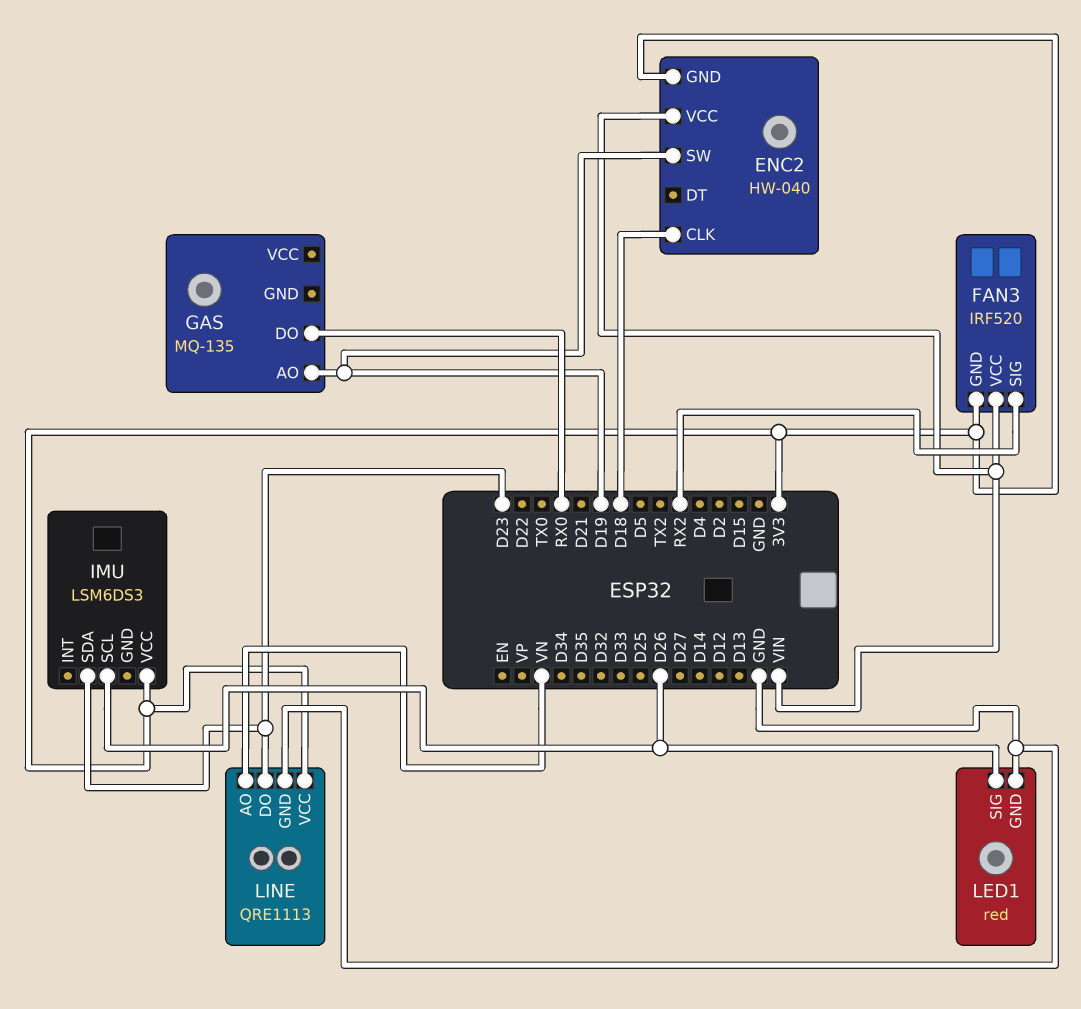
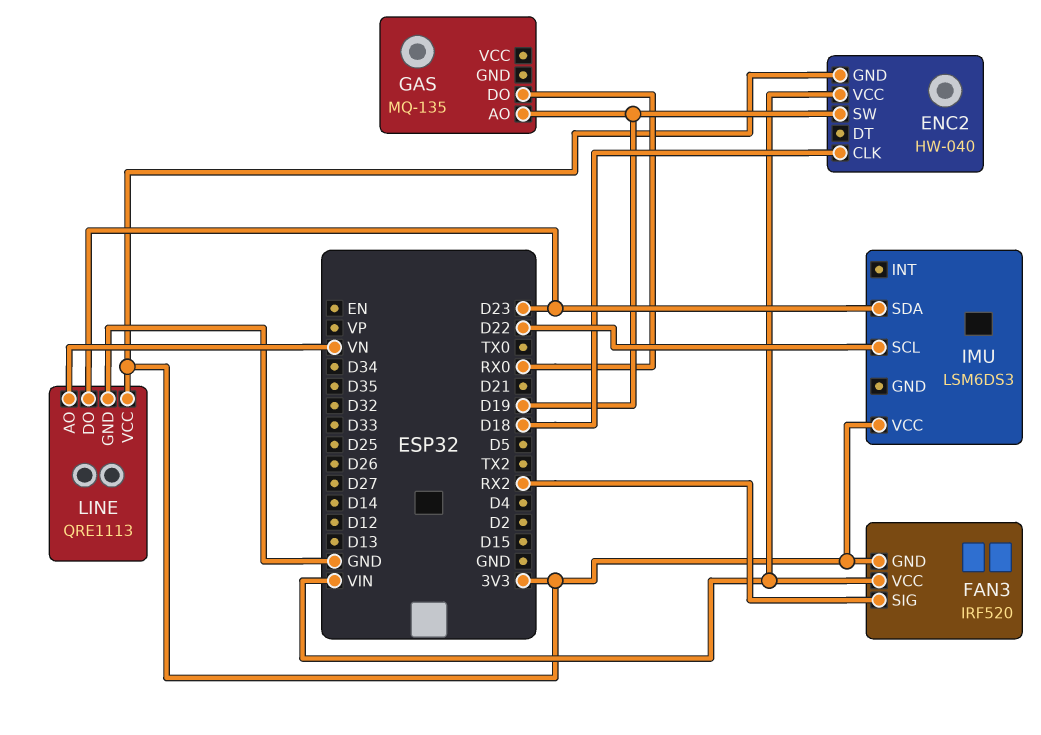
IMU pin SCL: D26 -> D22
LED1: red -> none
LED1 pin GND: GND -> none
LED1 pin SIG: D26 -> none

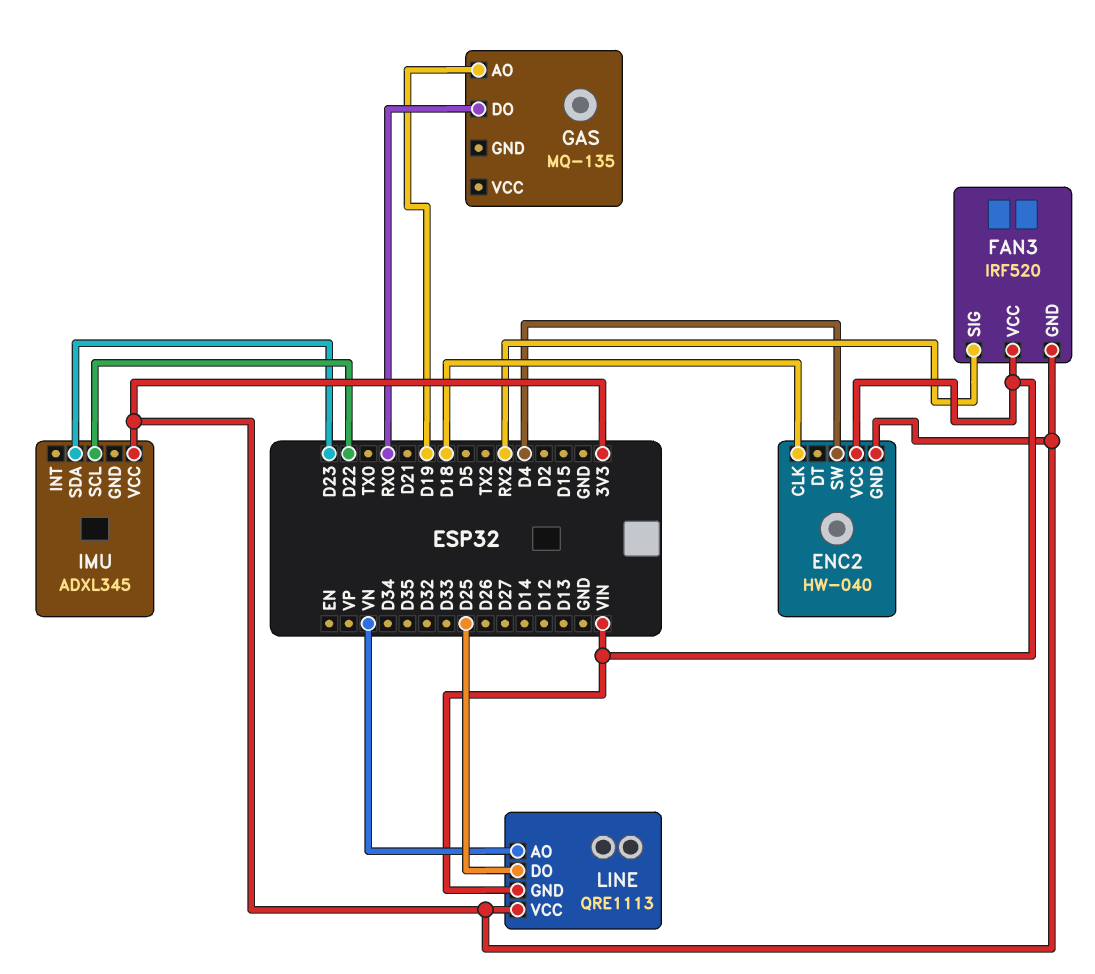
ENC2 pin SW: D19 -> D4
IMU: LSM6DS3 -> ADXL345
LINE pin DO: D23 -> D25
LINE pin GND: GND -> VIN

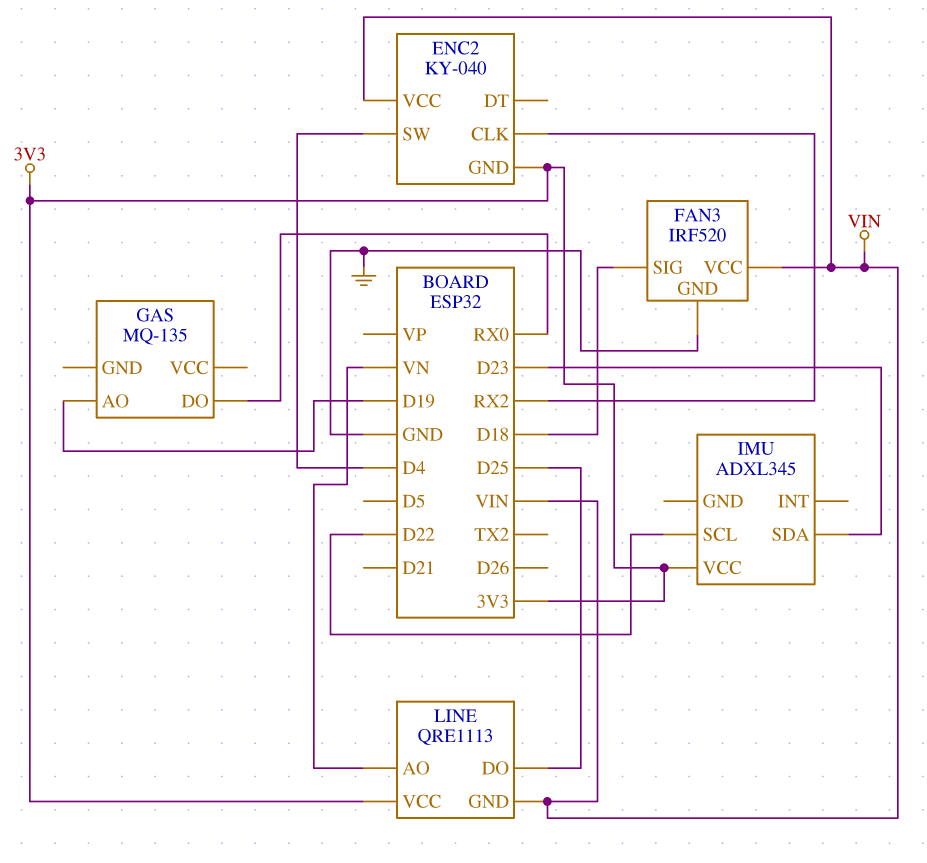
ENC2: HW-040 -> KY-040
ENC2 pin CLK: D18 -> RX2
FAN3 pin GND: 3V3 -> GND
FAN3 pin SIG: RX2 -> D18

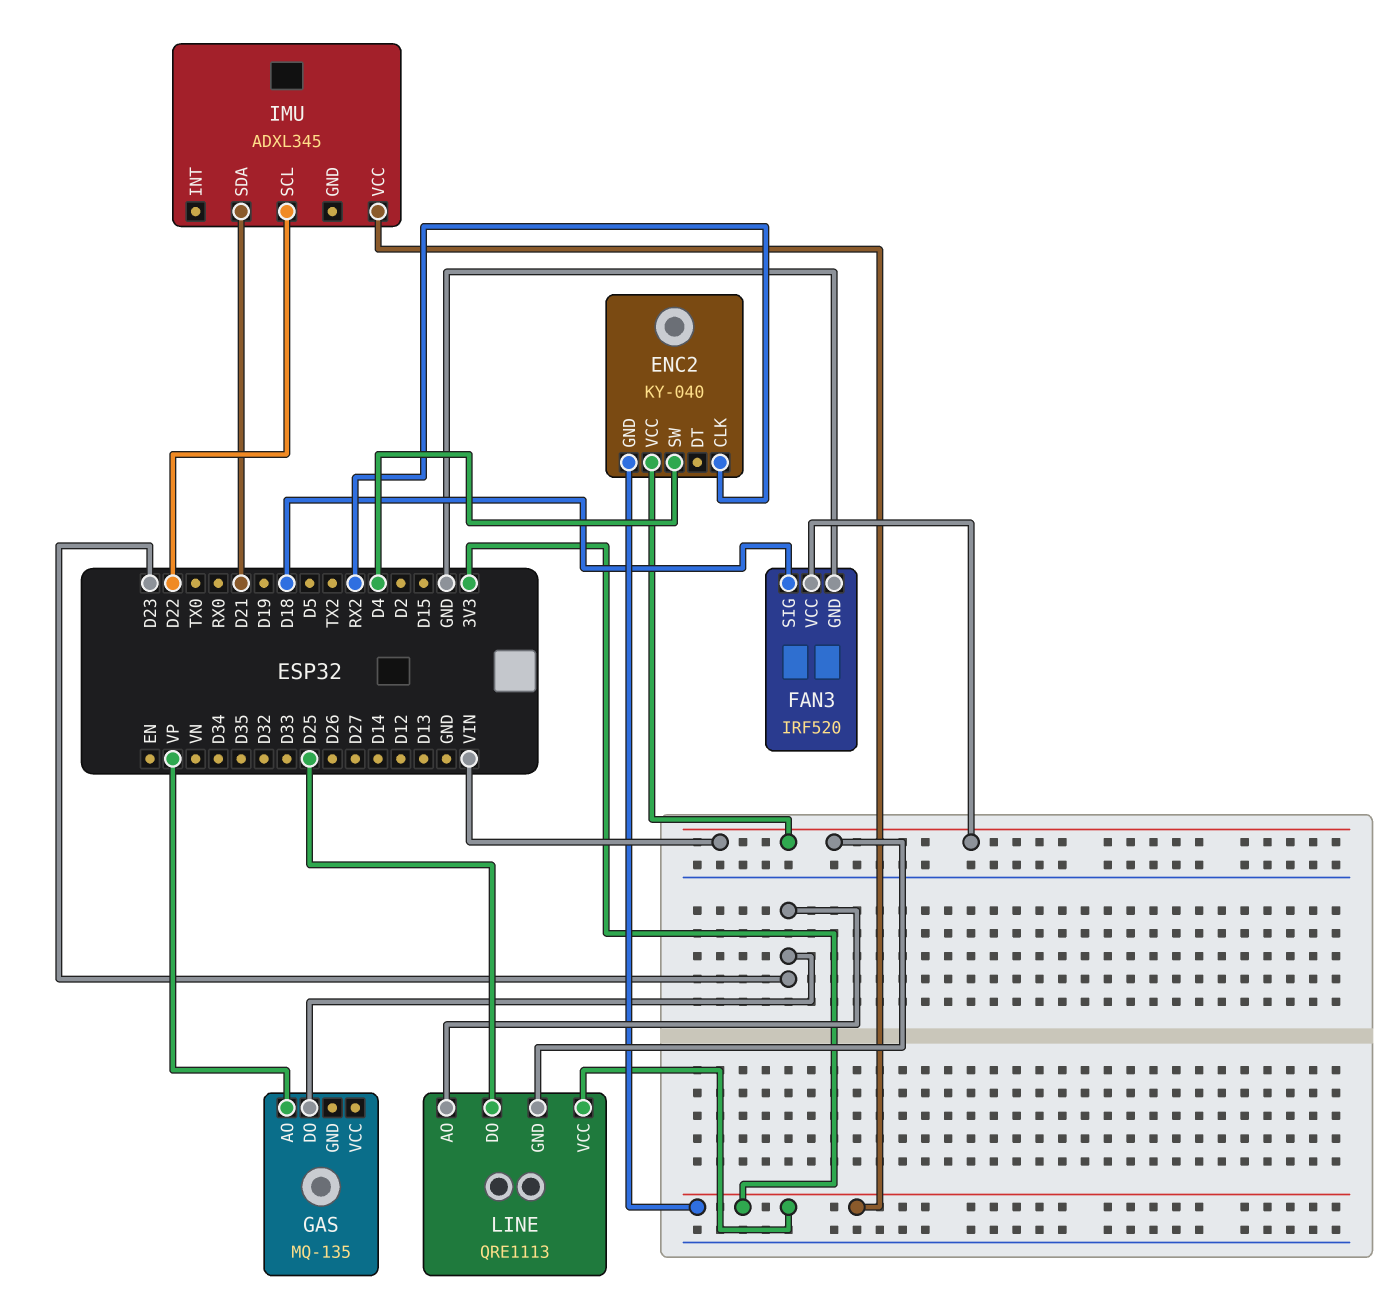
GAS pin AO: D19 -> VP
GAS pin DO: RX0 -> D23
IMU pin SDA: D23 -> D21
LINE pin AO: VN -> D23

